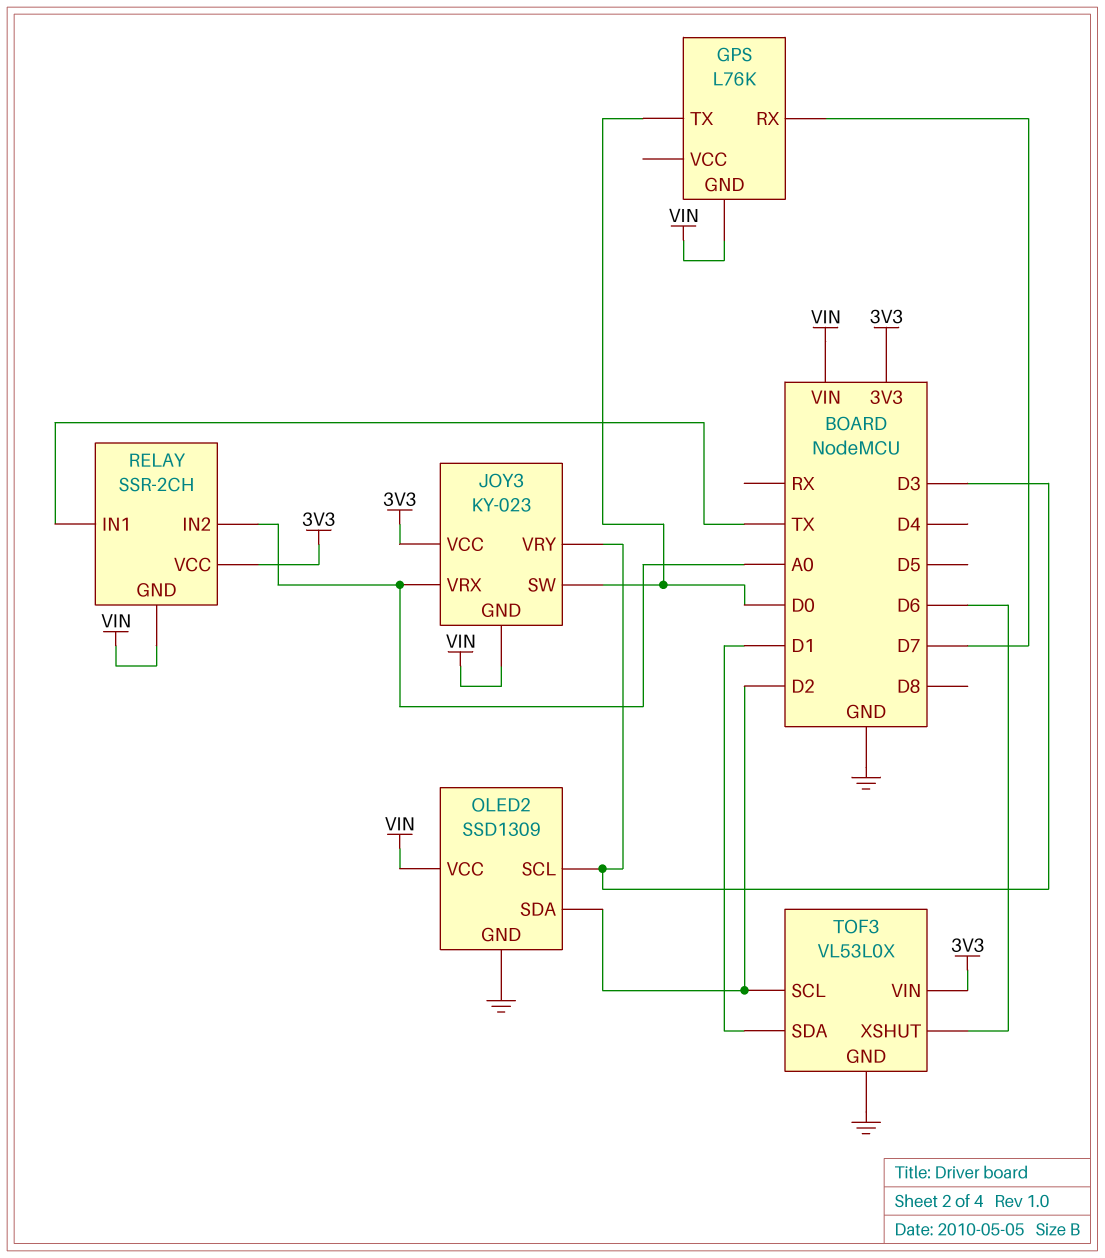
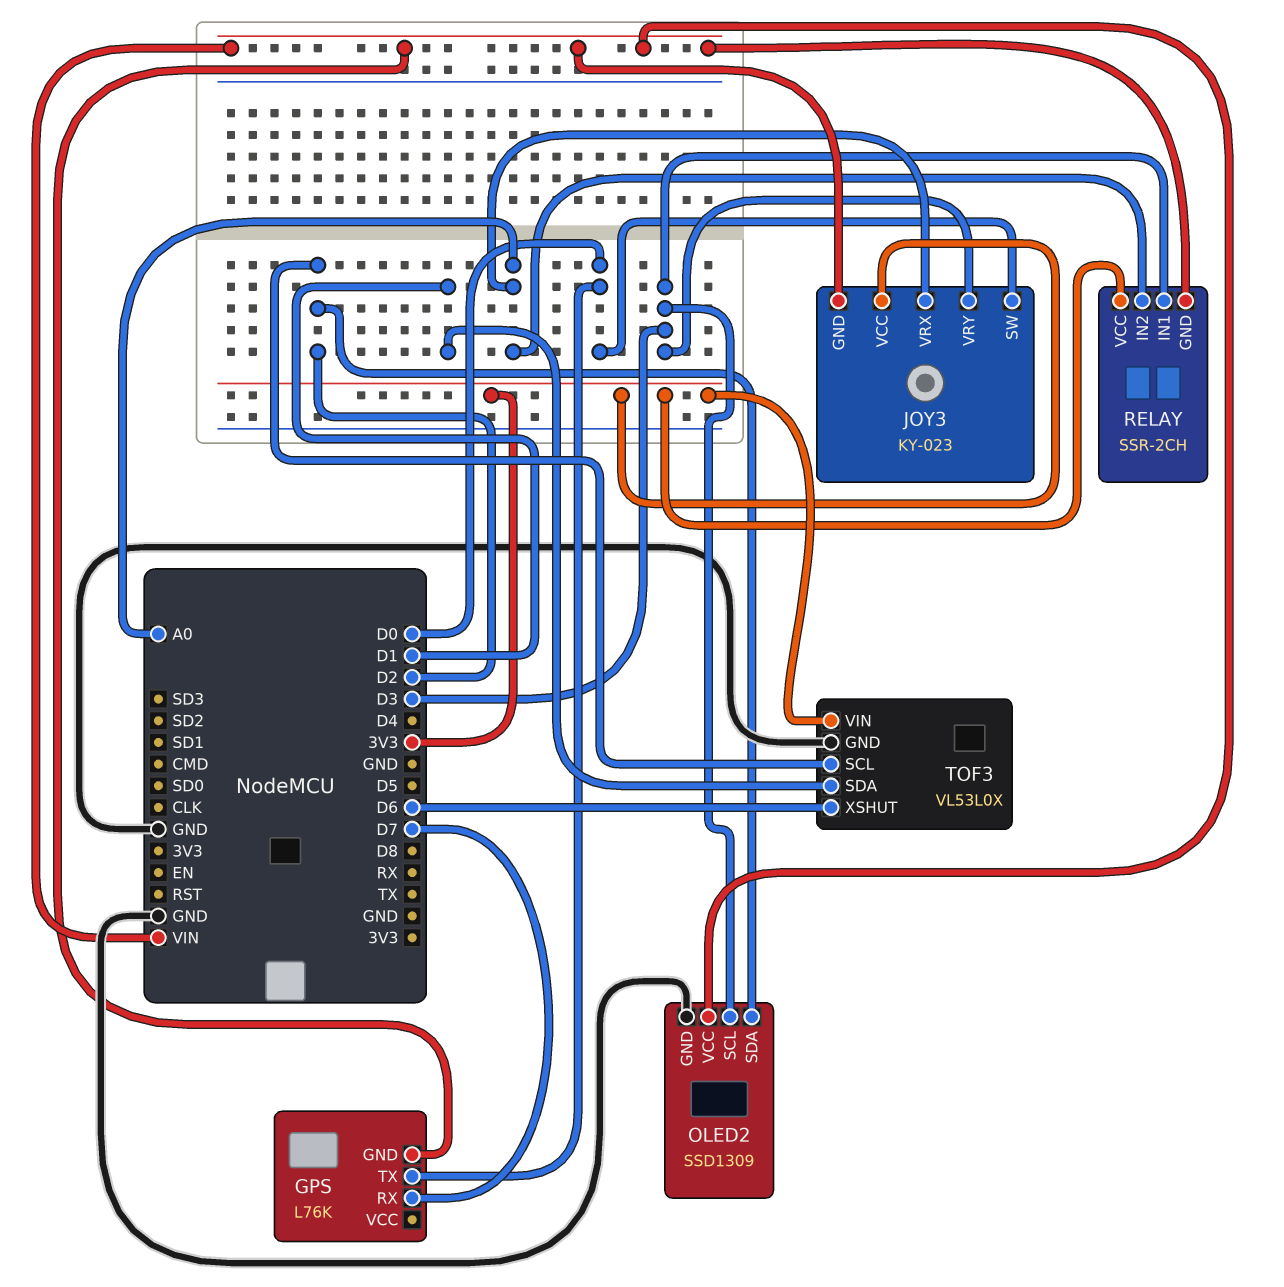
RELAY pin IN1: TX -> D3

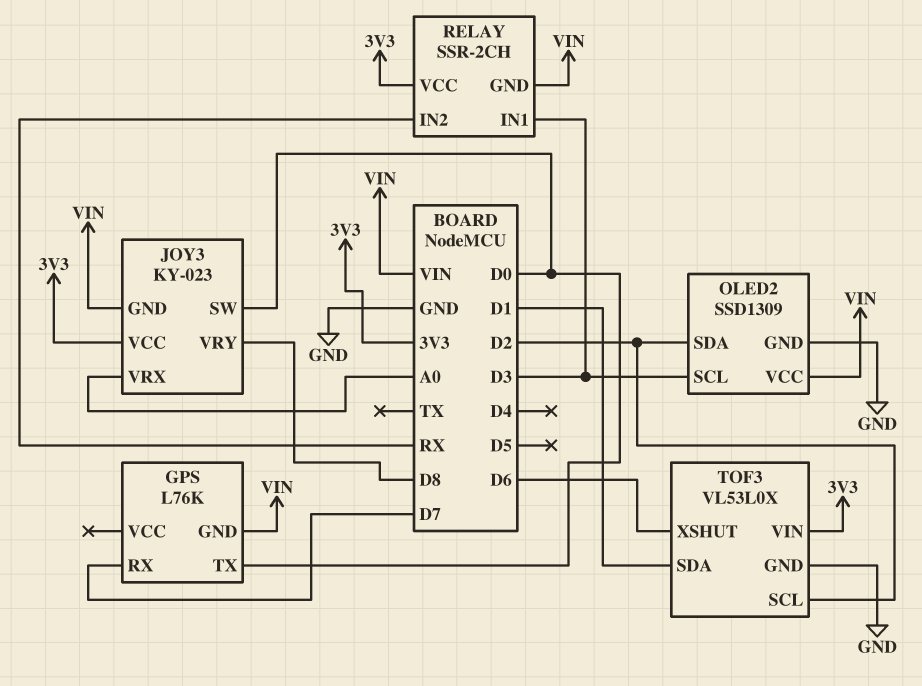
JOY3 pin VRY: D3 -> D8
RELAY pin IN2: A0 -> RX

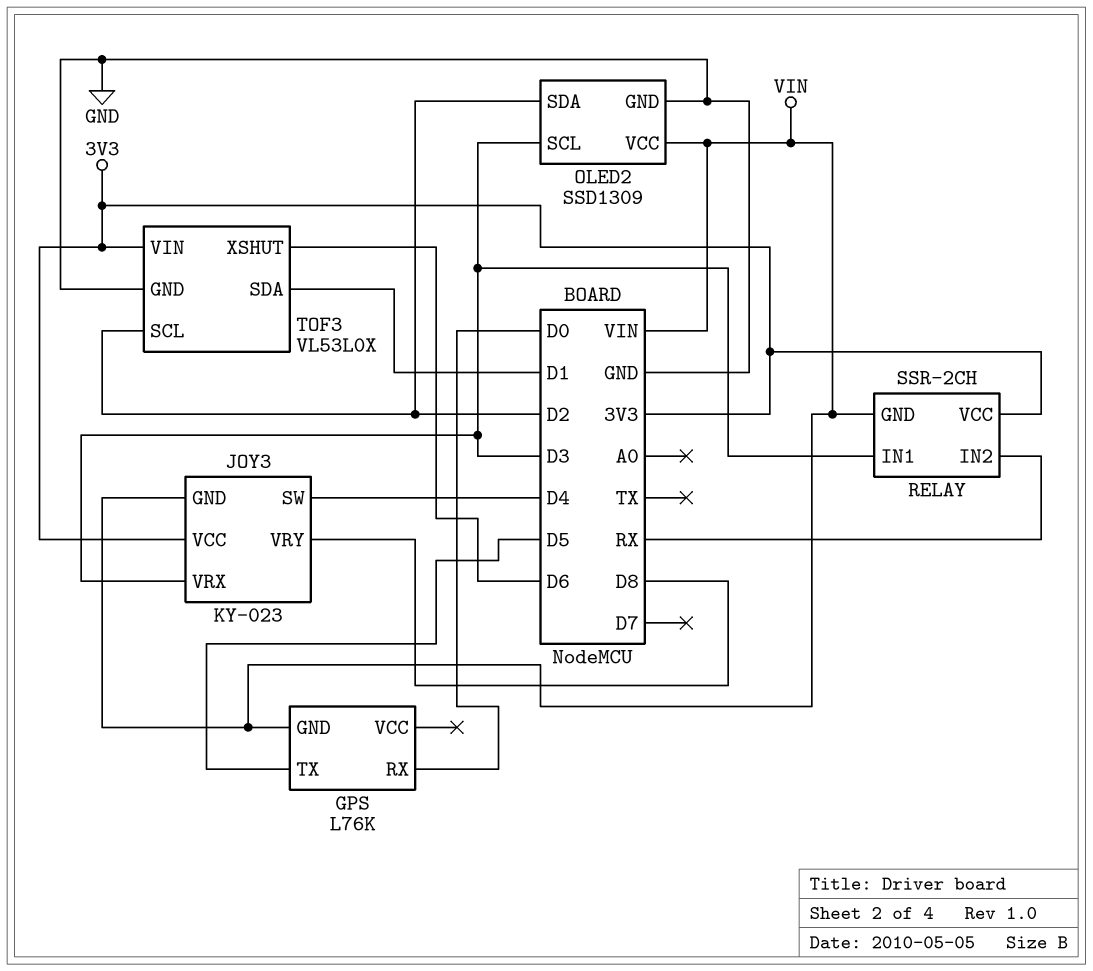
GPS pin RX: D7 -> D0
GPS pin TX: D0 -> D5
JOY3 pin SW: D0 -> D4
JOY3 pin VRX: A0 -> D3

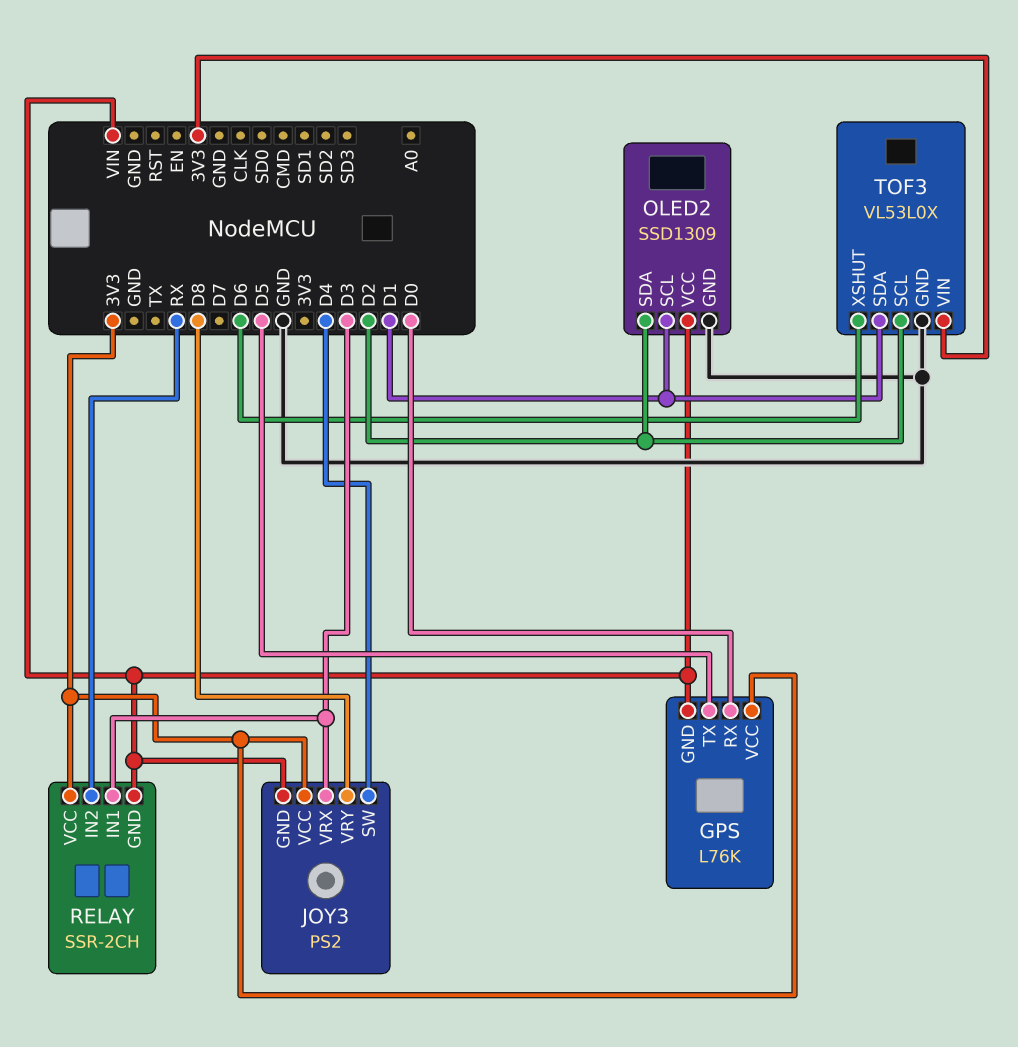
GPS pin VCC: none -> 3V3
JOY3: KY-023 -> PS2
OLED2 pin SCL: D3 -> D1

